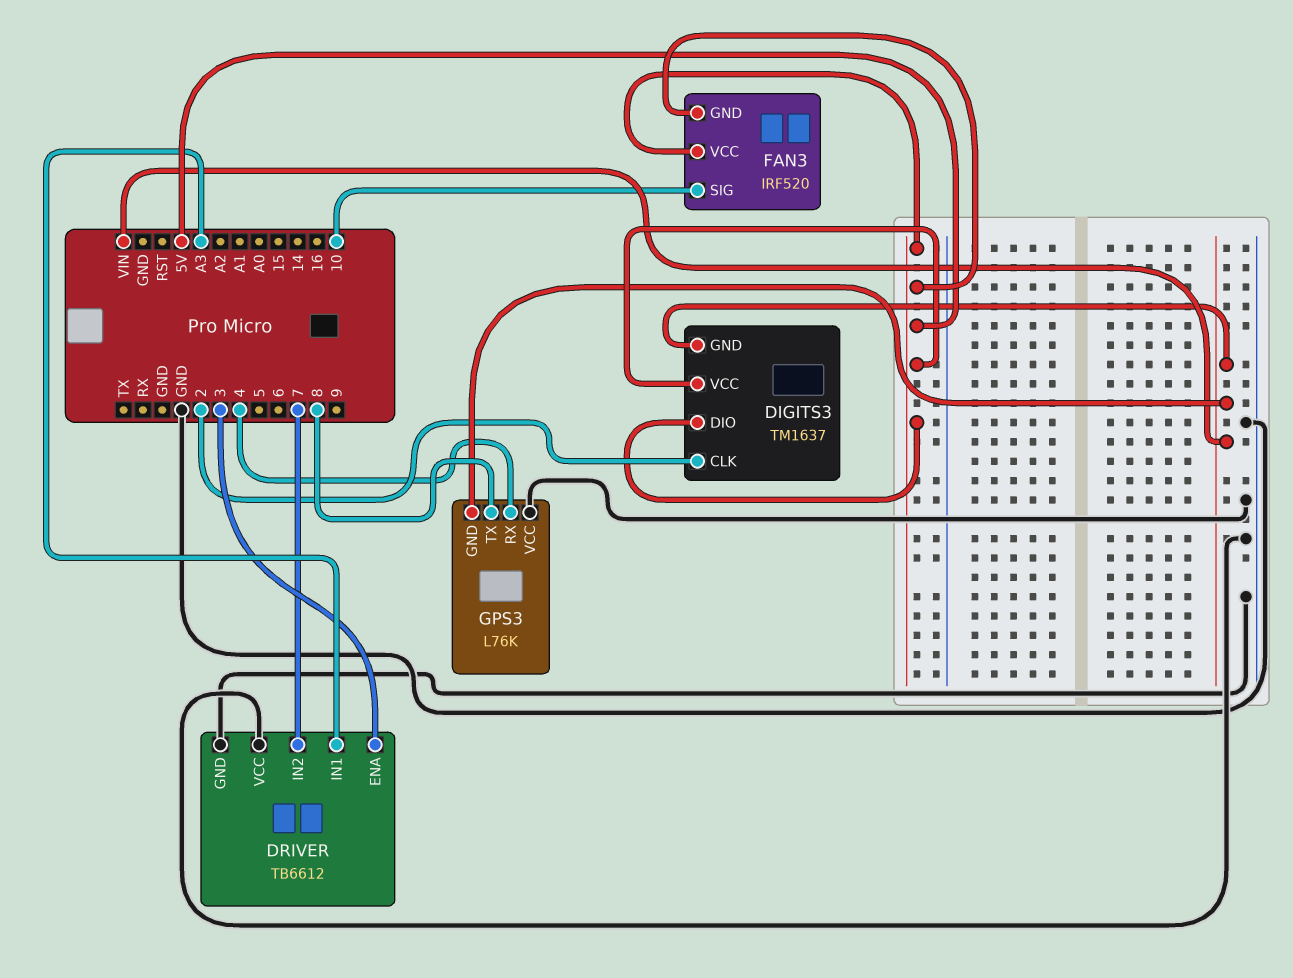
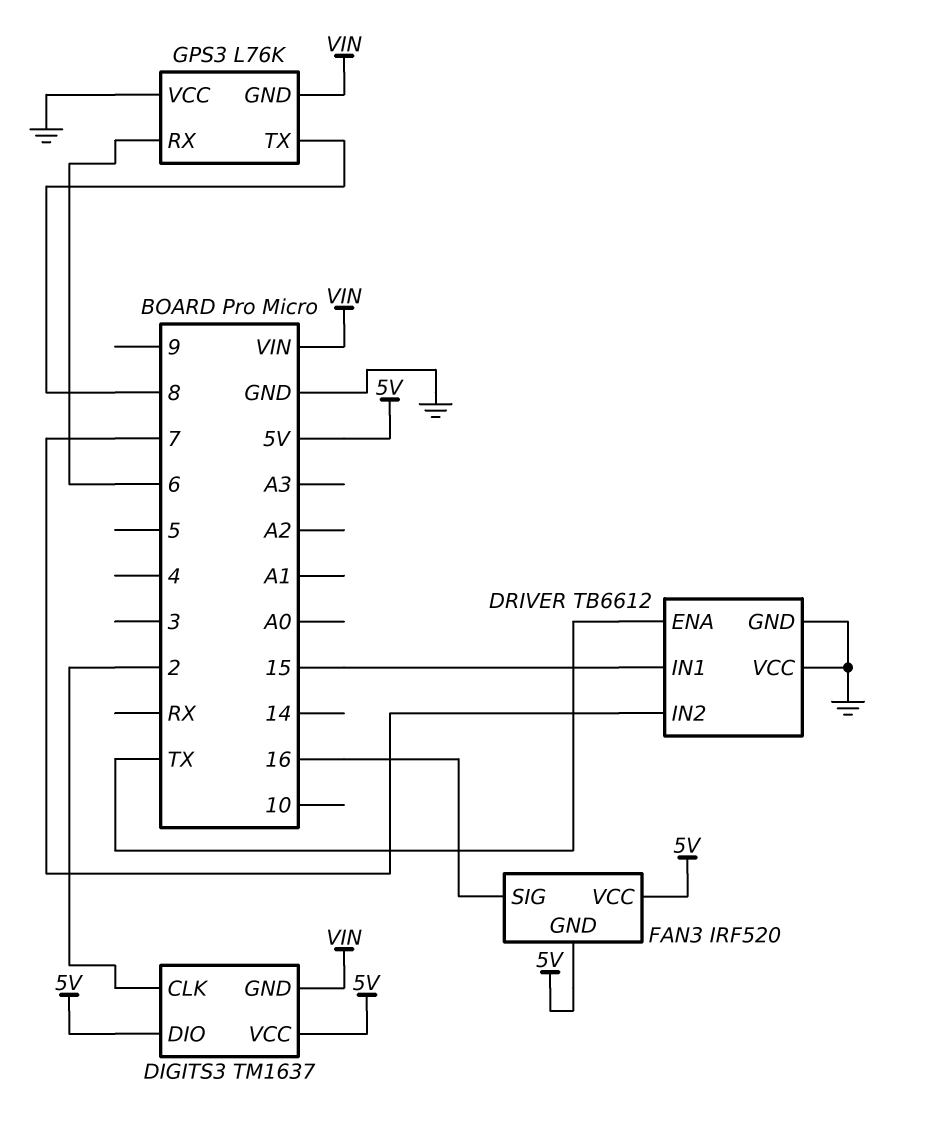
DRIVER pin ENA: 3 -> TX
DRIVER pin IN1: A3 -> 15
FAN3 pin SIG: 10 -> 16
GPS3 pin RX: 4 -> 6

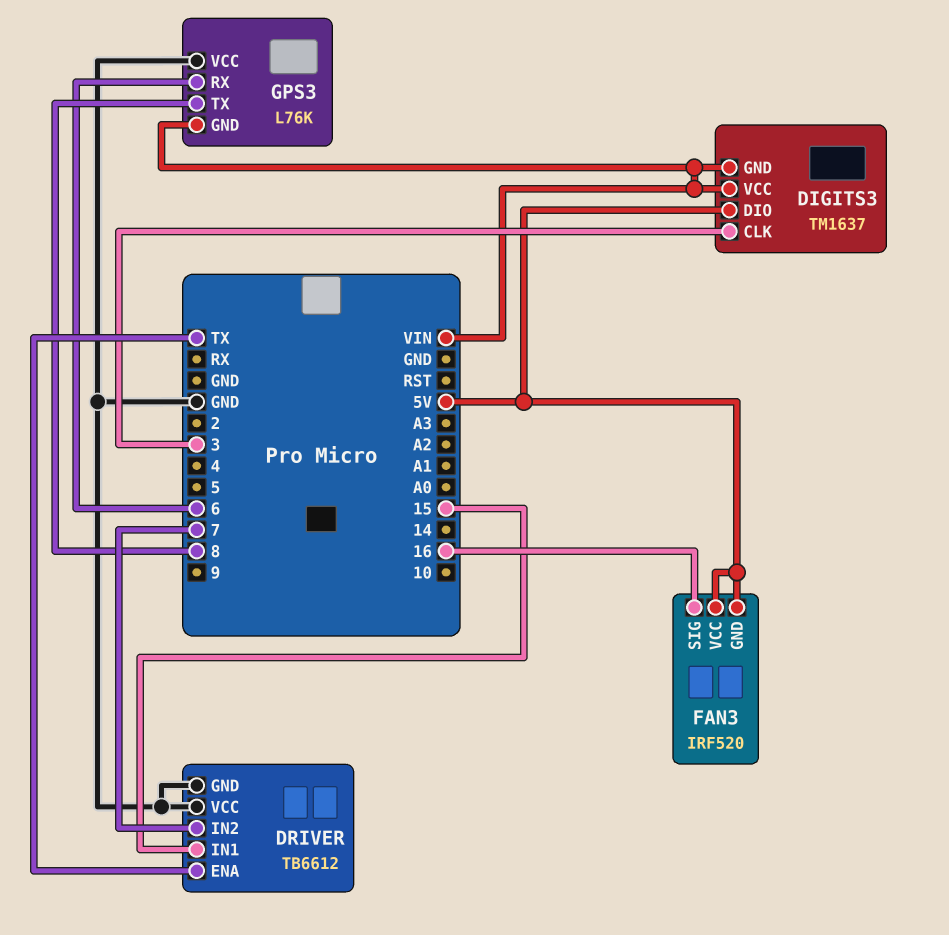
DIGITS3 pin CLK: 2 -> 3
DIGITS3 pin VCC: 5V -> VIN

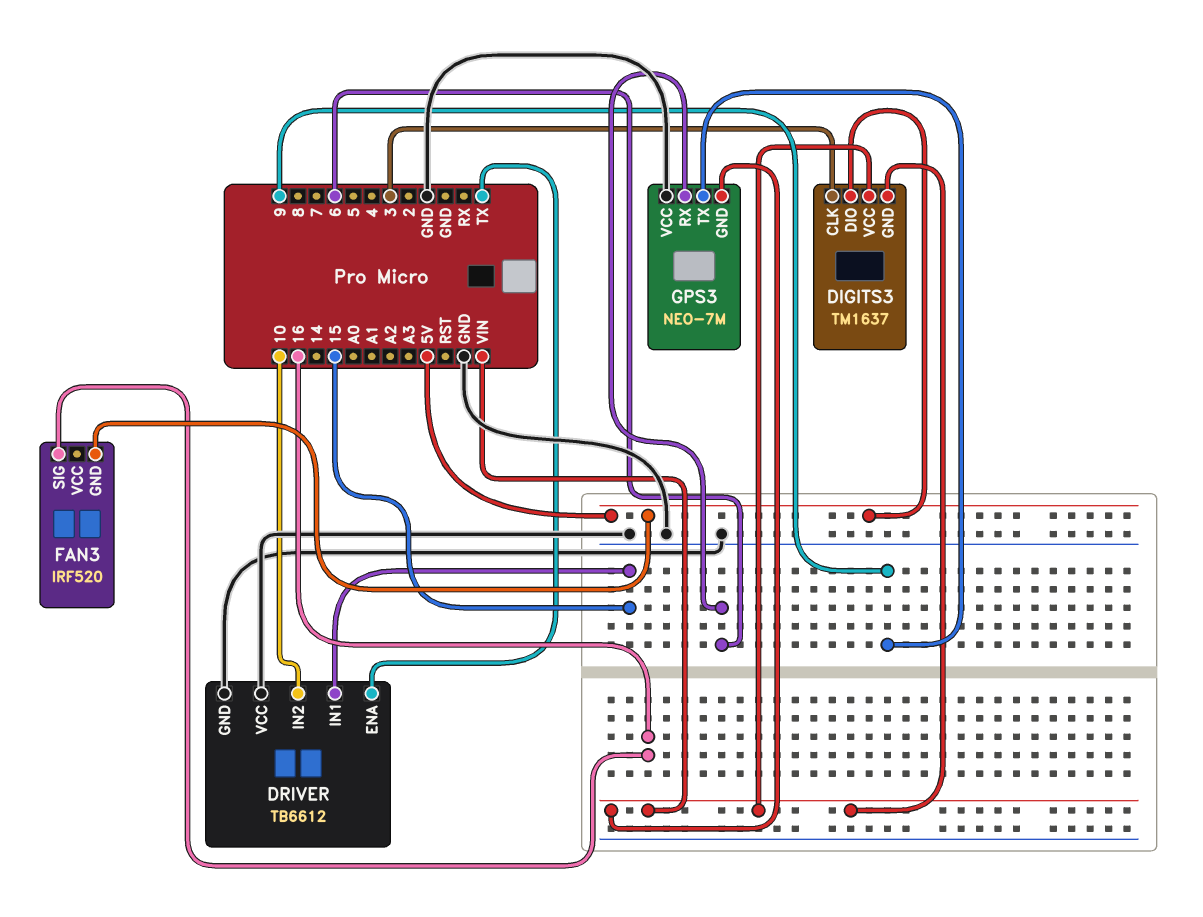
DRIVER pin IN2: 7 -> 10
FAN3 pin VCC: 5V -> none
GPS3: L76K -> NEO-7M
GPS3 pin TX: 8 -> 9

